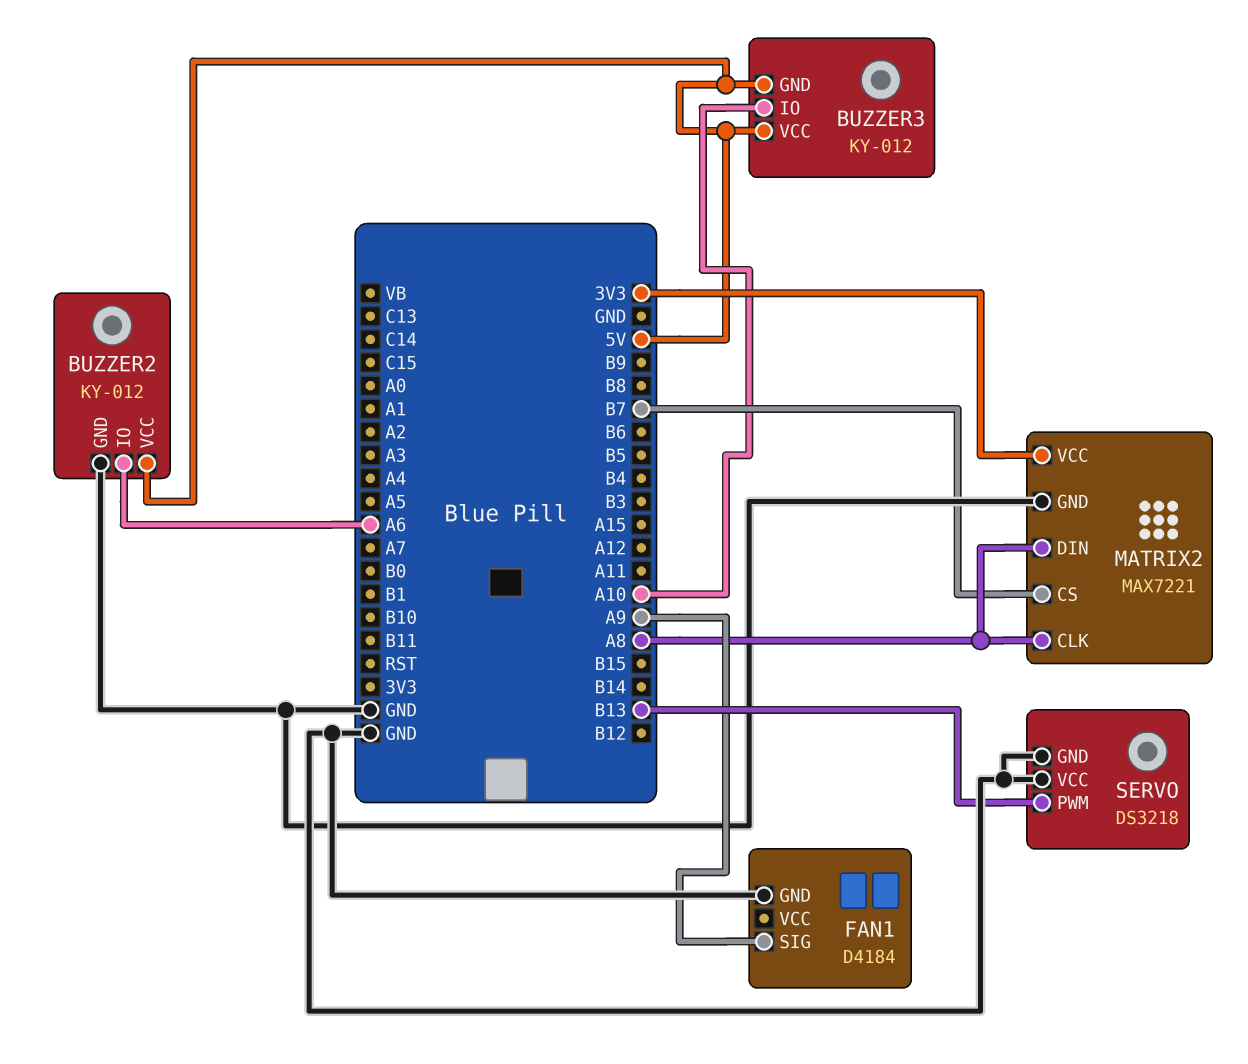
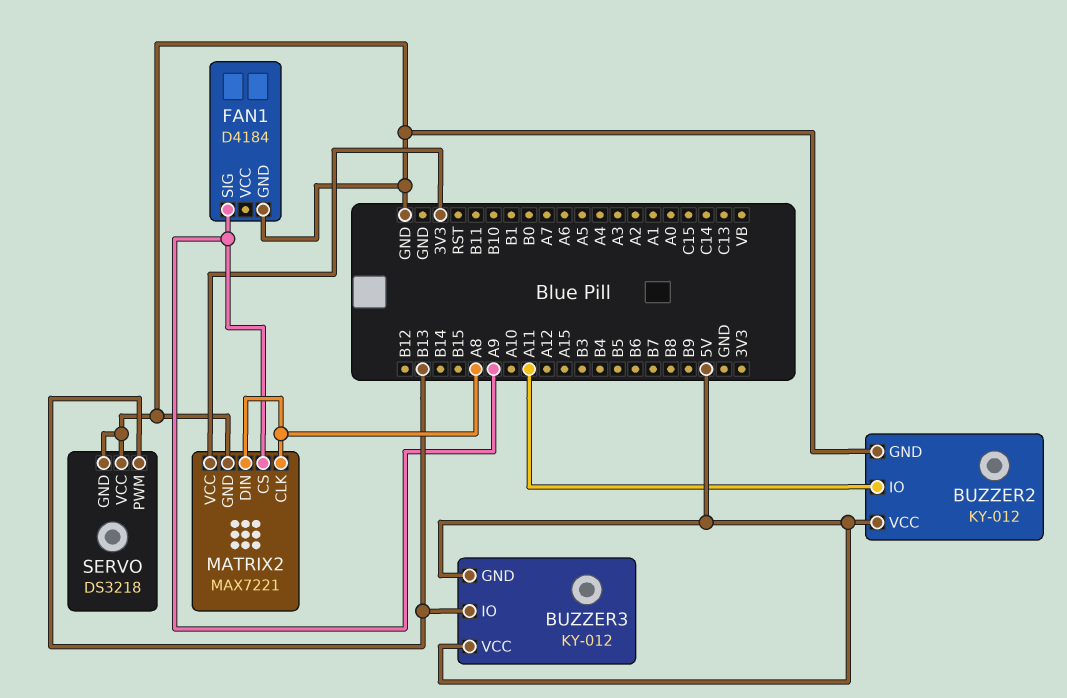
BUZZER2 pin IO: A6 -> A11
BUZZER3 pin IO: A10 -> B13
MATRIX2 pin CS: B7 -> A9

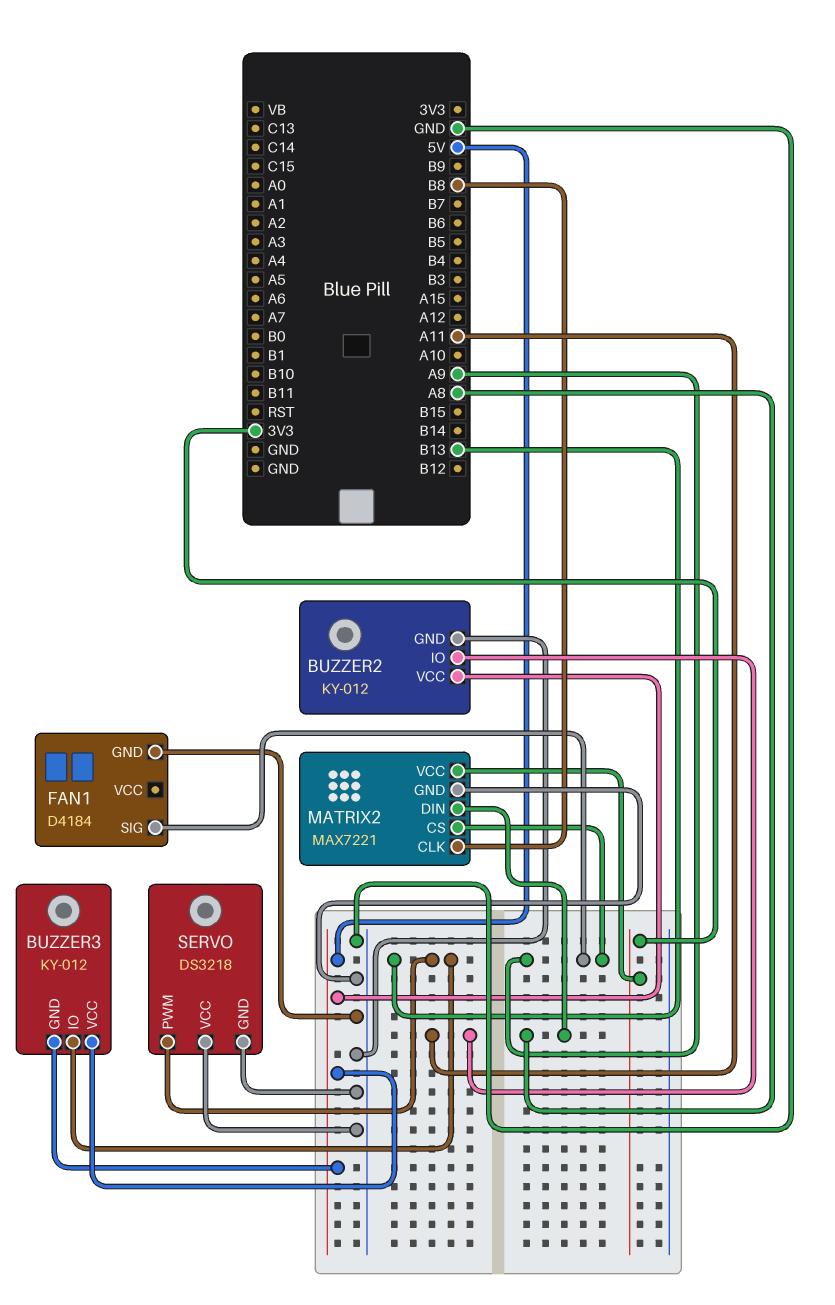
MATRIX2 pin CLK: A8 -> B8

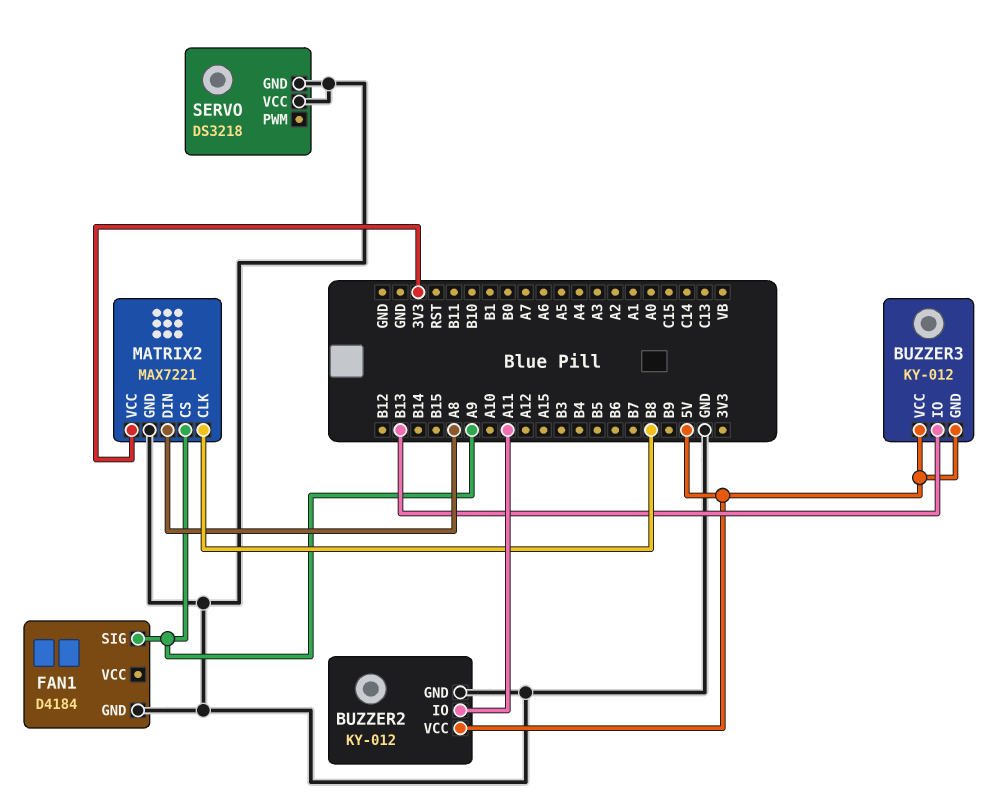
SERVO pin PWM: B13 -> none

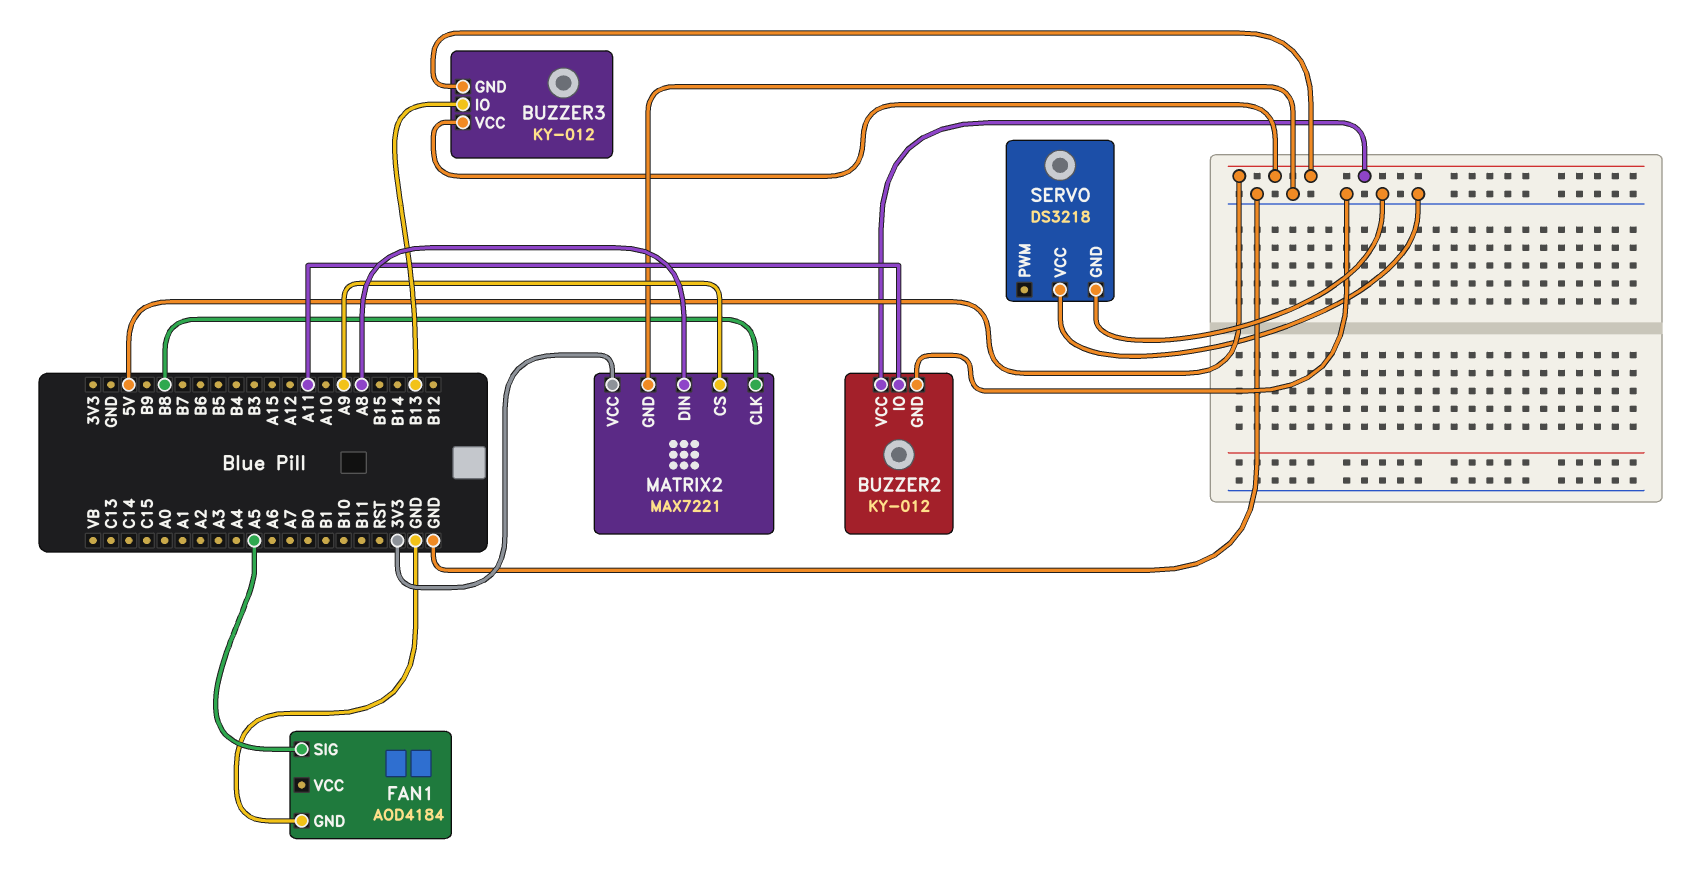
FAN1: D4184 -> AOD4184
FAN1 pin SIG: A9 -> A5

